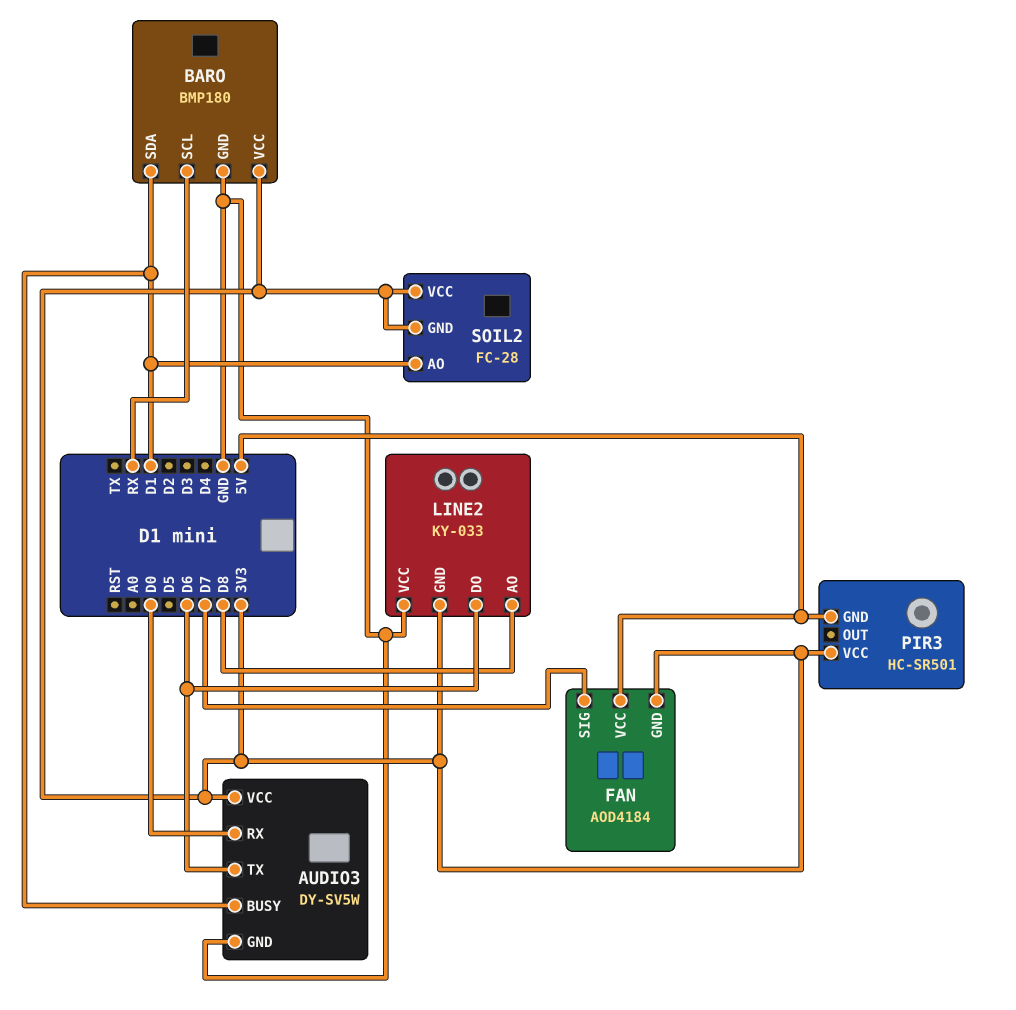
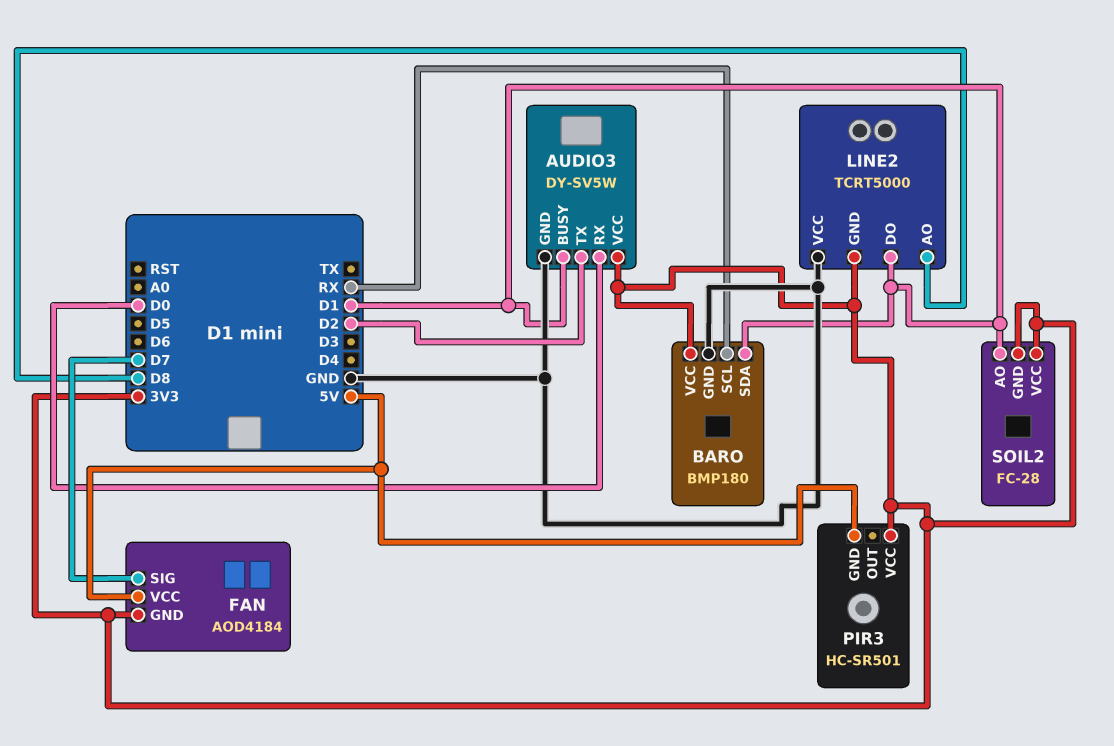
AUDIO3 pin TX: D6 -> D2
LINE2: KY-033 -> TCRT5000
LINE2 pin DO: D6 -> D1

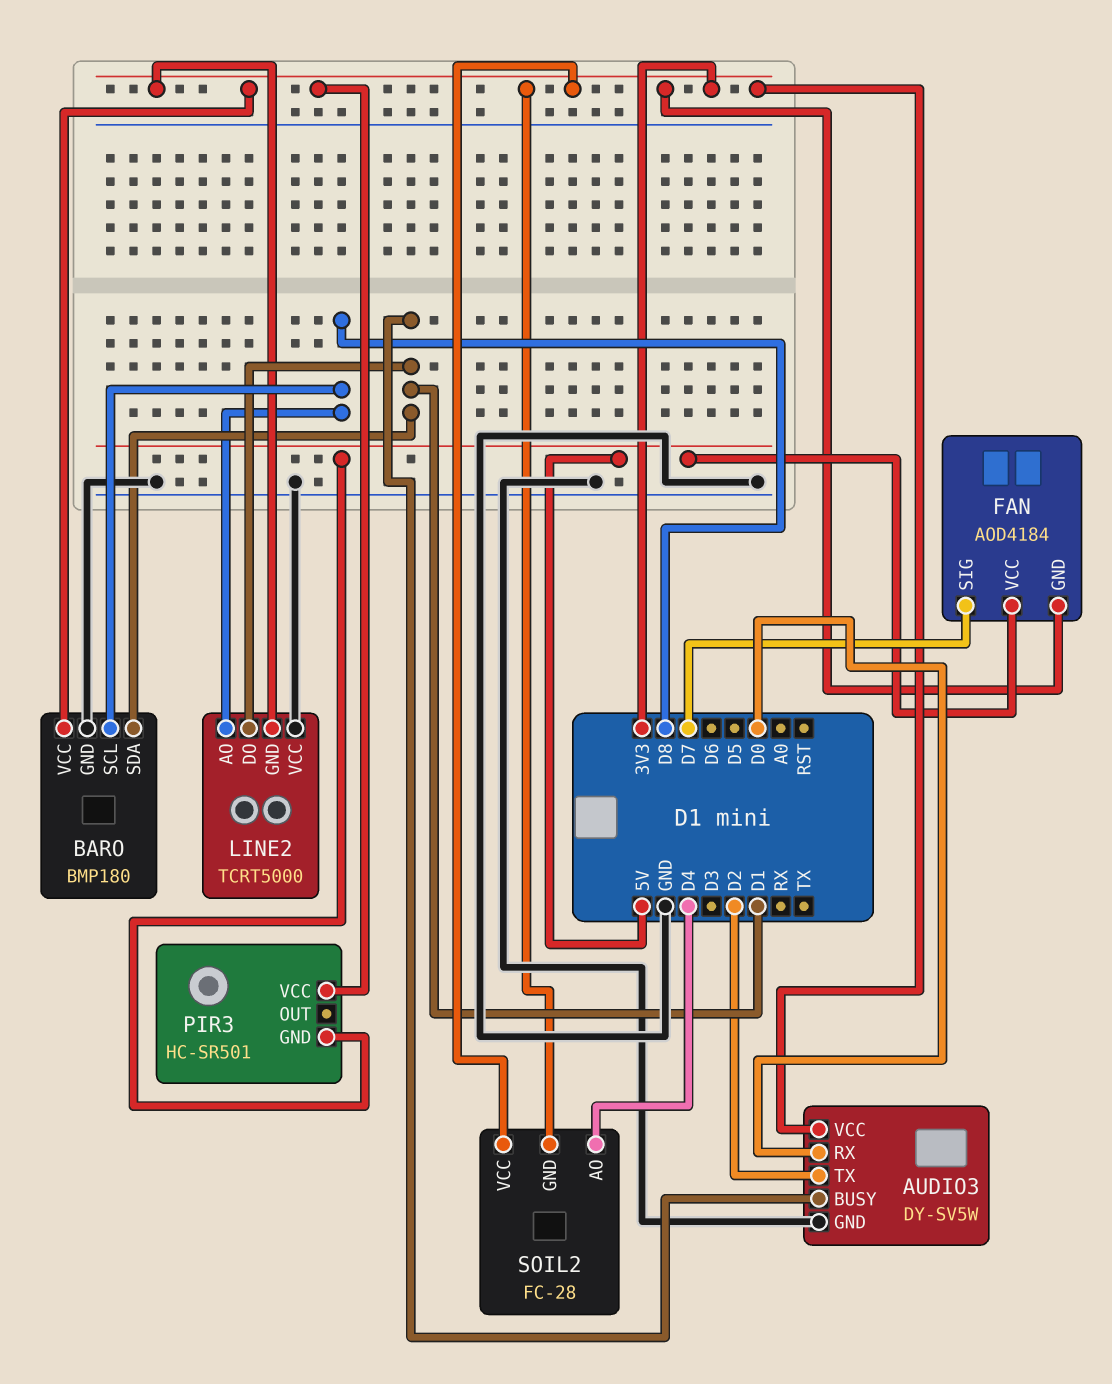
BARO pin SCL: RX -> D8
SOIL2 pin AO: D1 -> D4

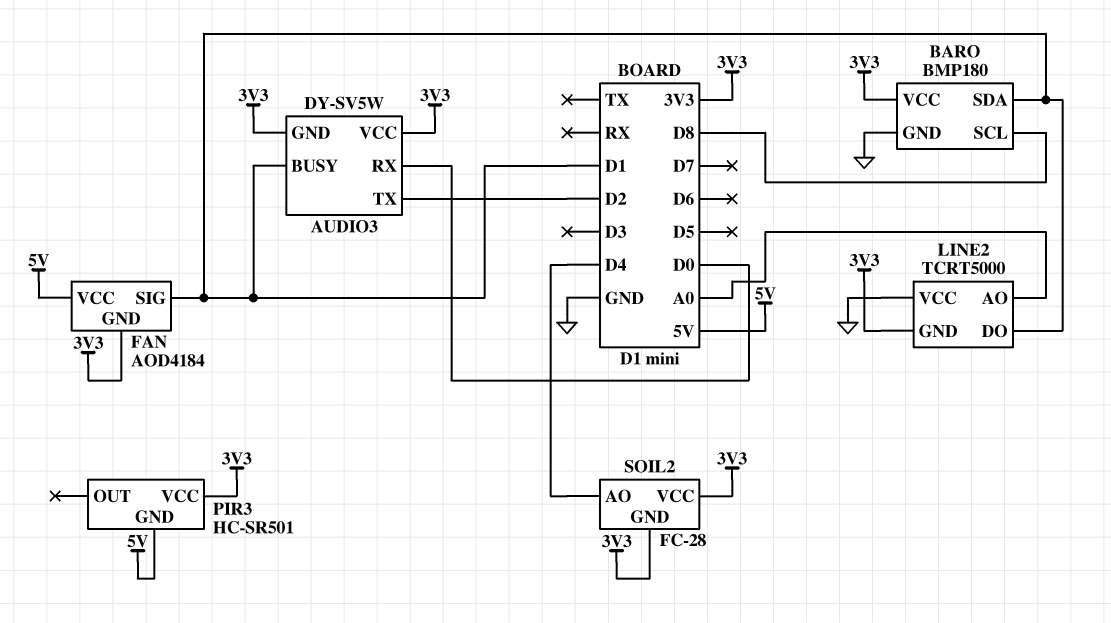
AUDIO3 pin GND: GND -> 3V3
FAN pin SIG: D7 -> D1
LINE2 pin AO: D8 -> A0

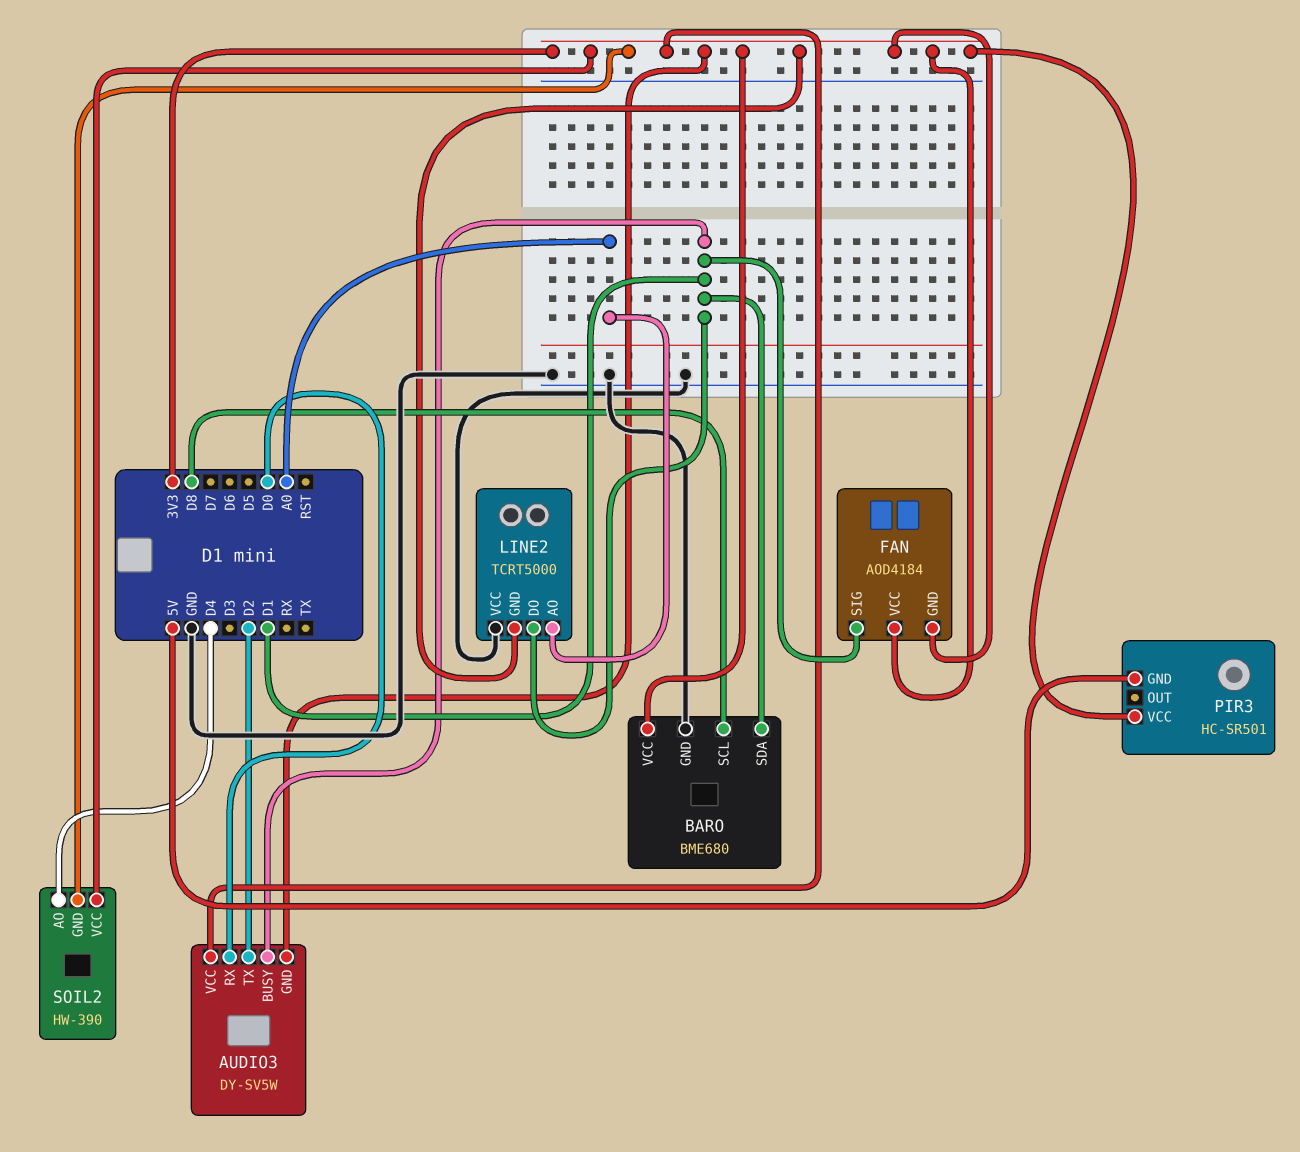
BARO: BMP180 -> BME680
FAN pin VCC: 5V -> 3V3
SOIL2: FC-28 -> HW-390

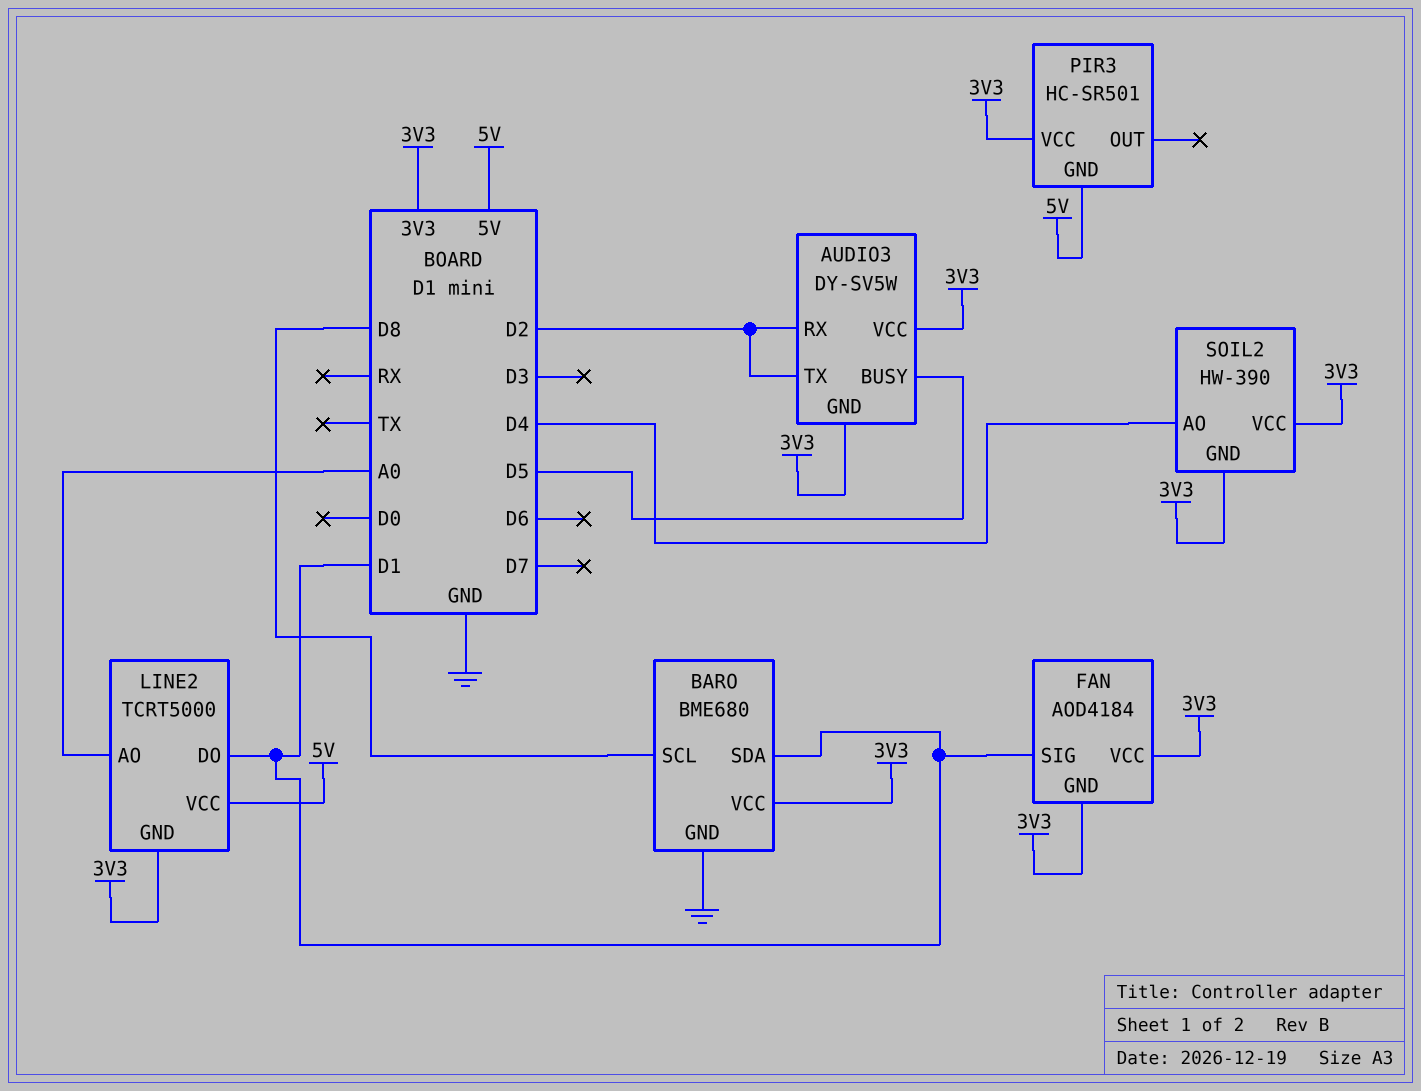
AUDIO3 pin BUSY: D1 -> D5
AUDIO3 pin RX: D0 -> D2
LINE2 pin VCC: GND -> 5V

